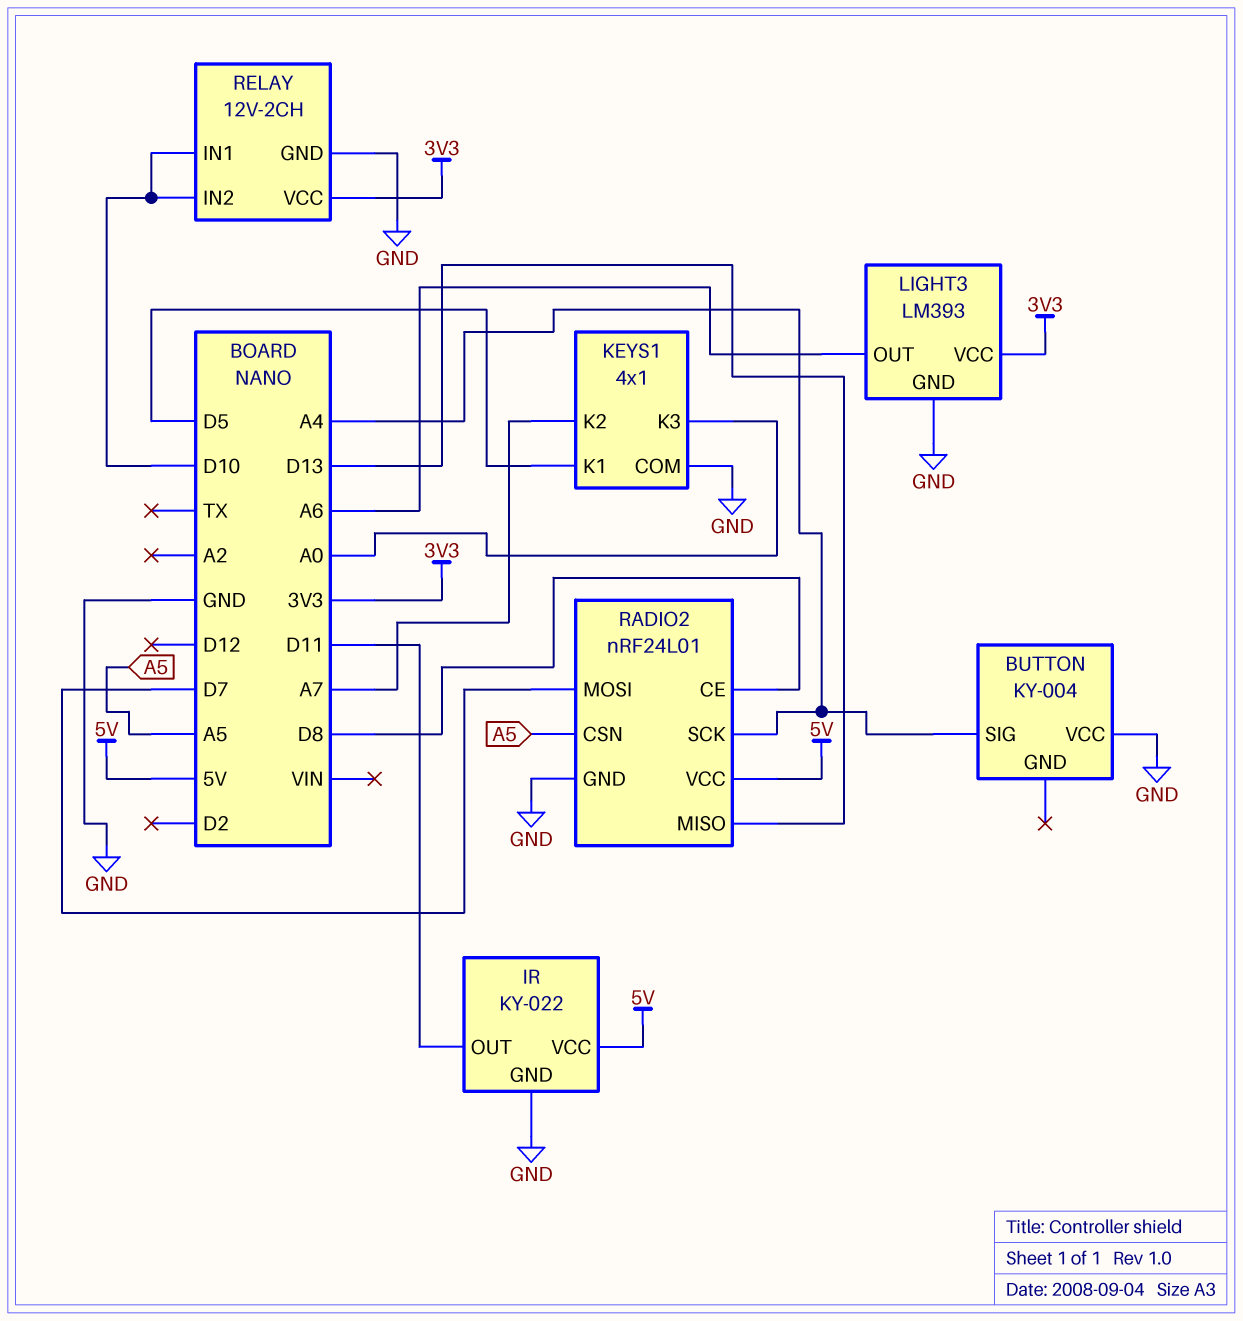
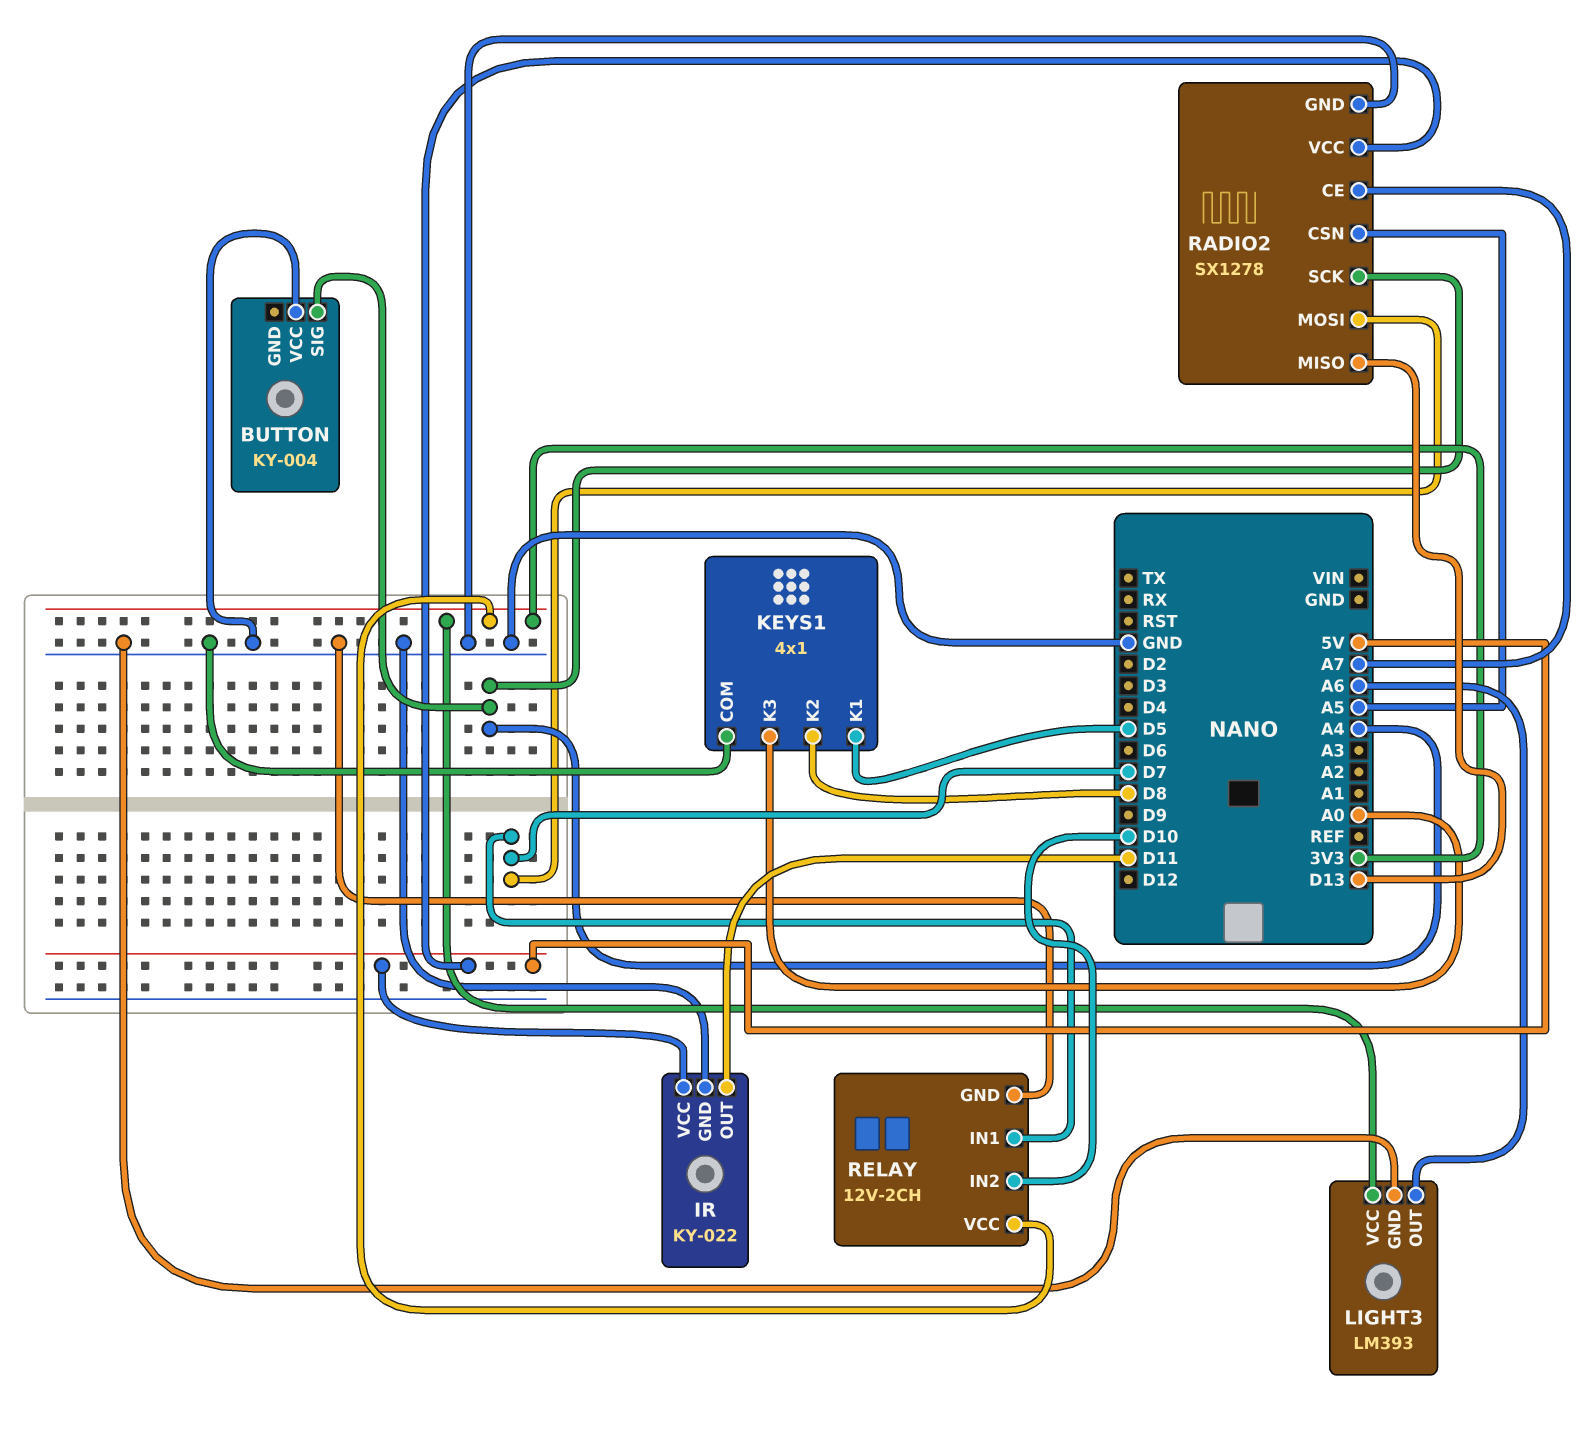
KEYS1 pin K2: A7 -> D8
RADIO2: nRF24L01 -> SX1278
RADIO2 pin CE: D8 -> A7
RELAY pin IN1: D10 -> D7

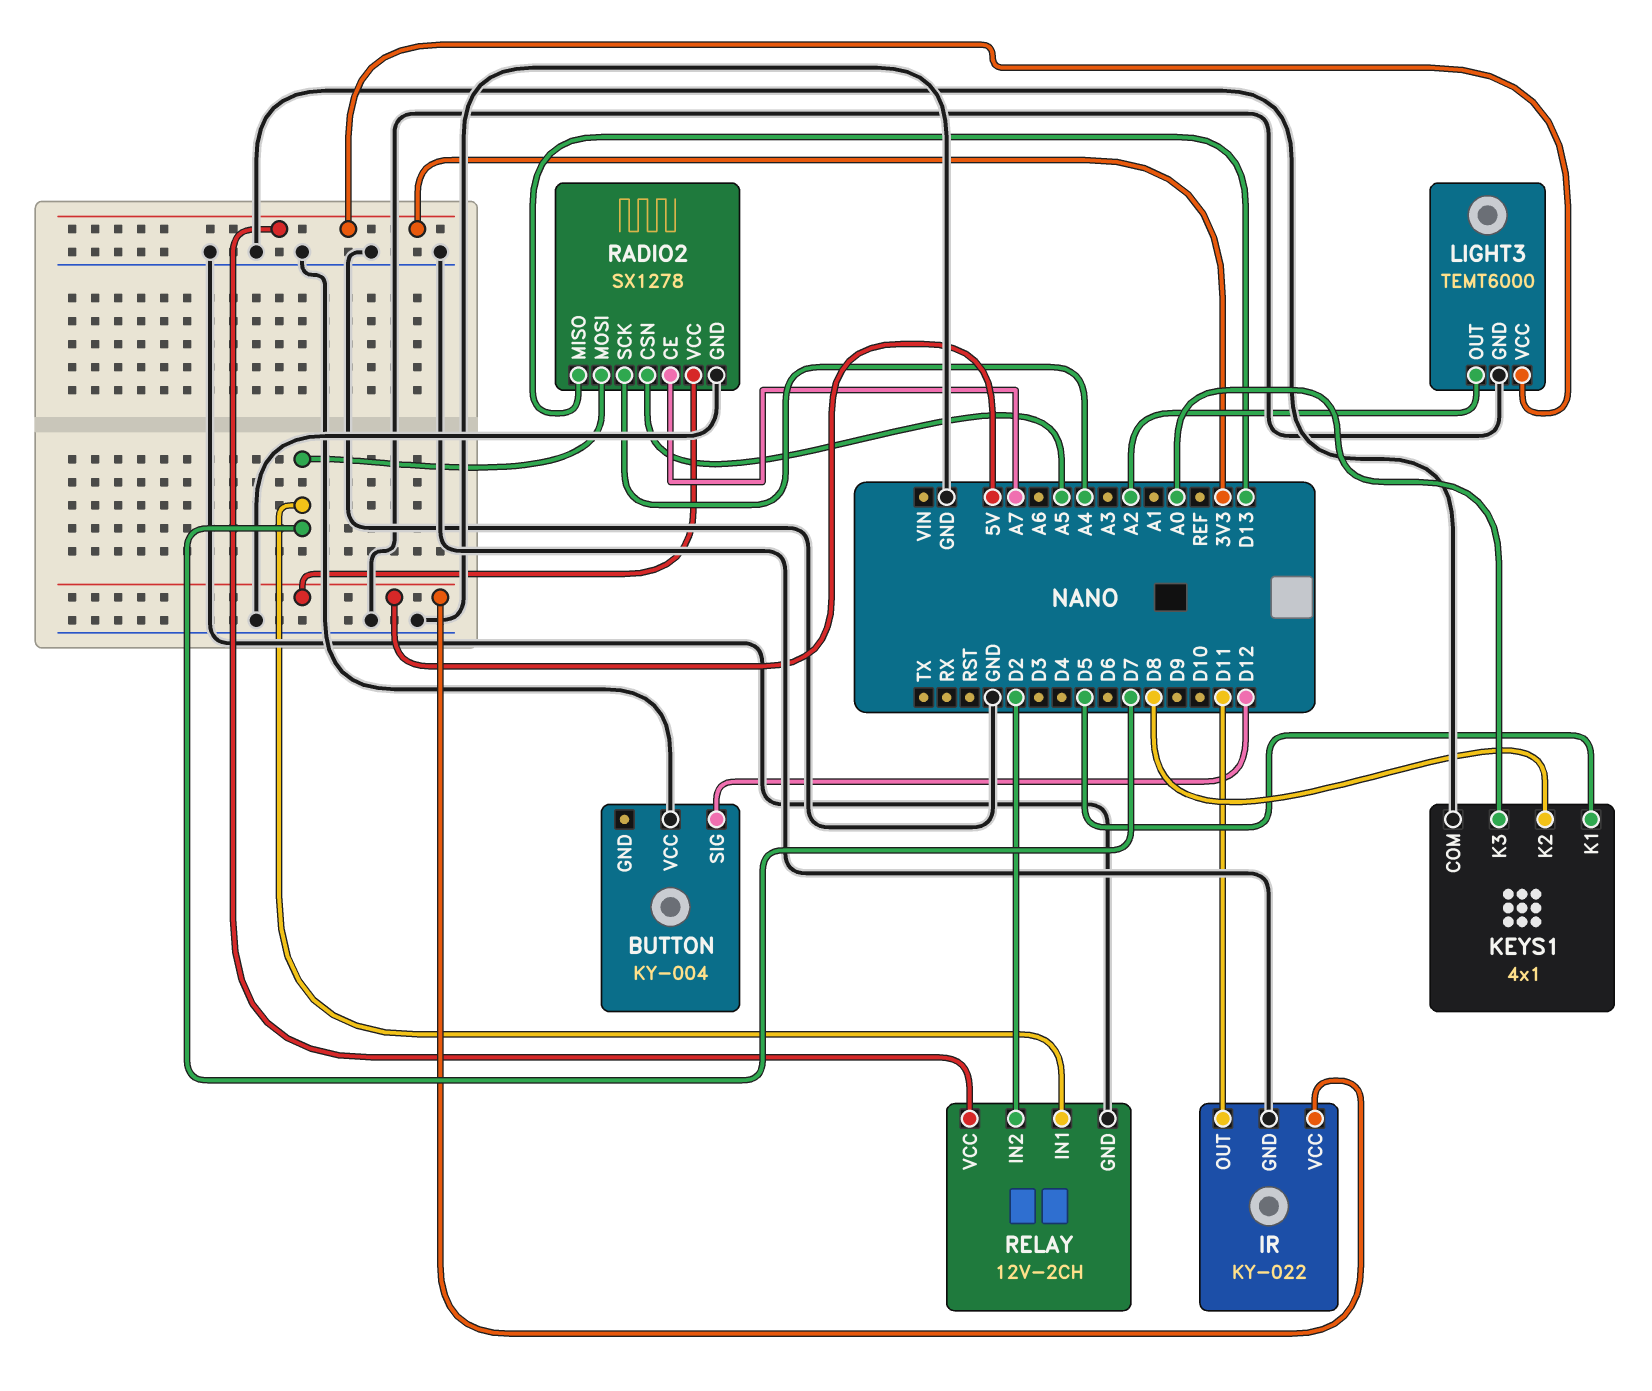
BUTTON pin SIG: A4 -> D12
LIGHT3: LM393 -> TEMT6000
LIGHT3 pin OUT: A6 -> A2
RELAY pin IN2: D10 -> D2

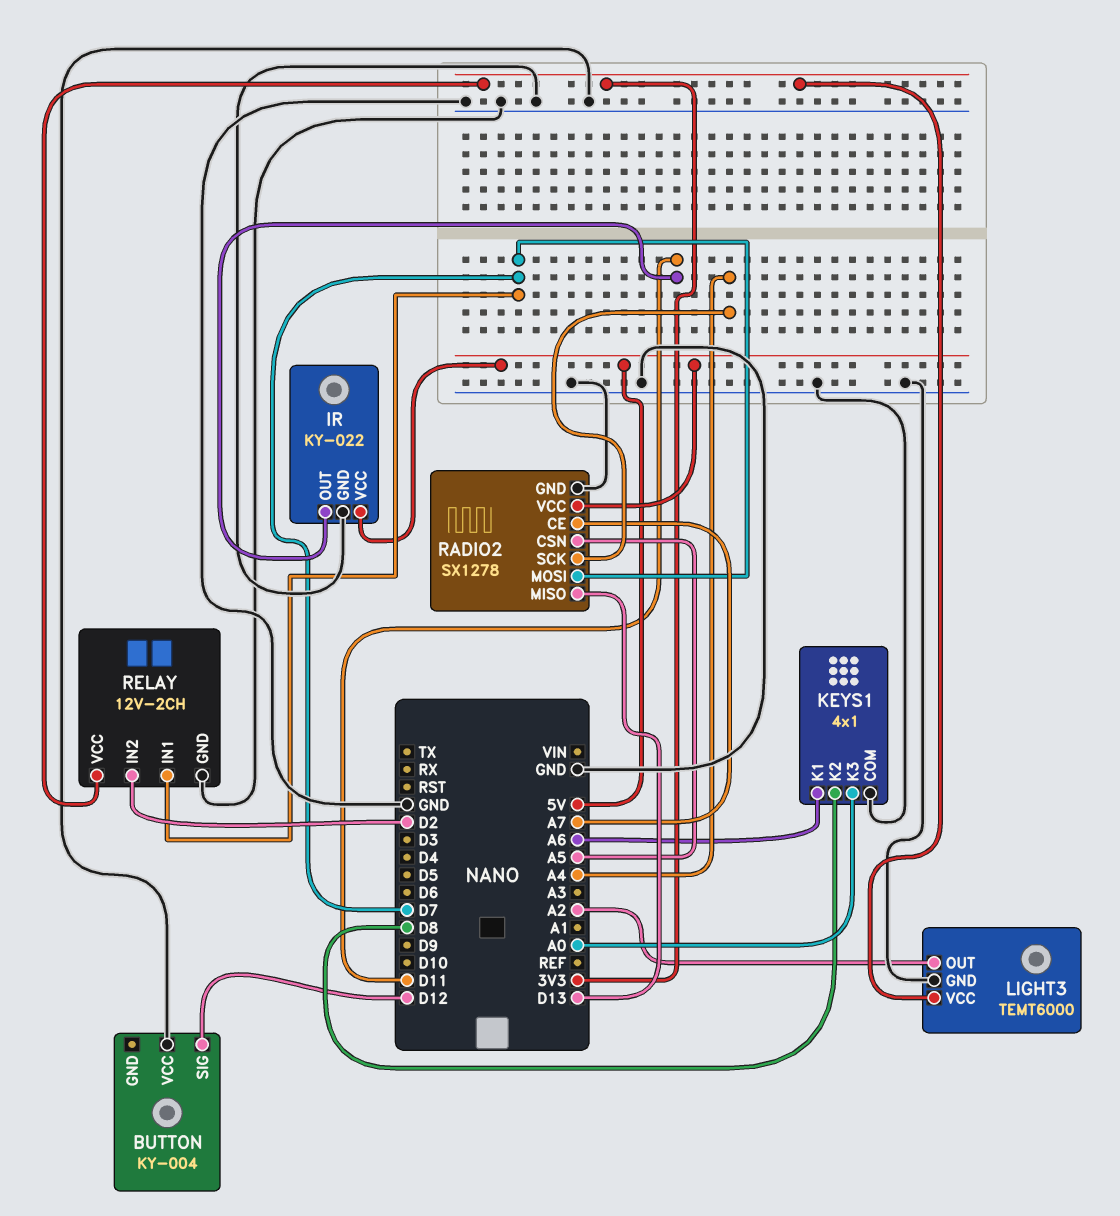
KEYS1 pin K1: D5 -> A6

